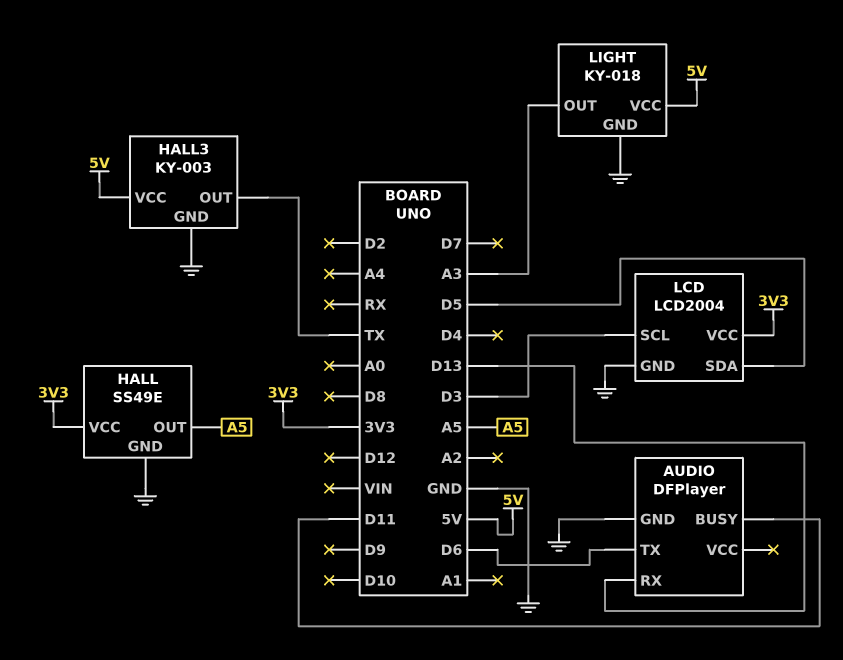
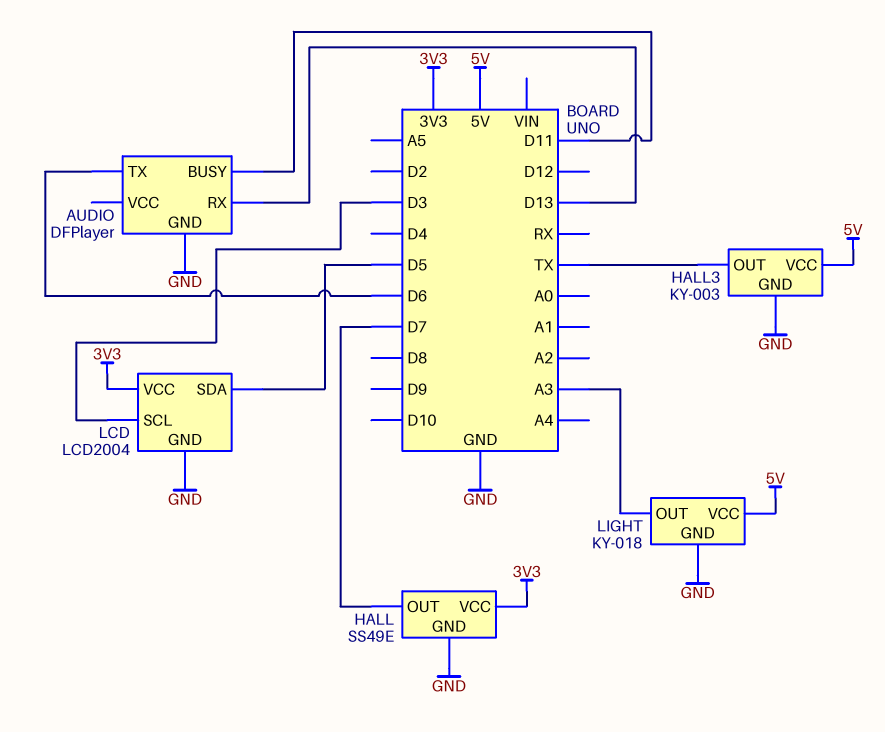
HALL pin OUT: A5 -> D7

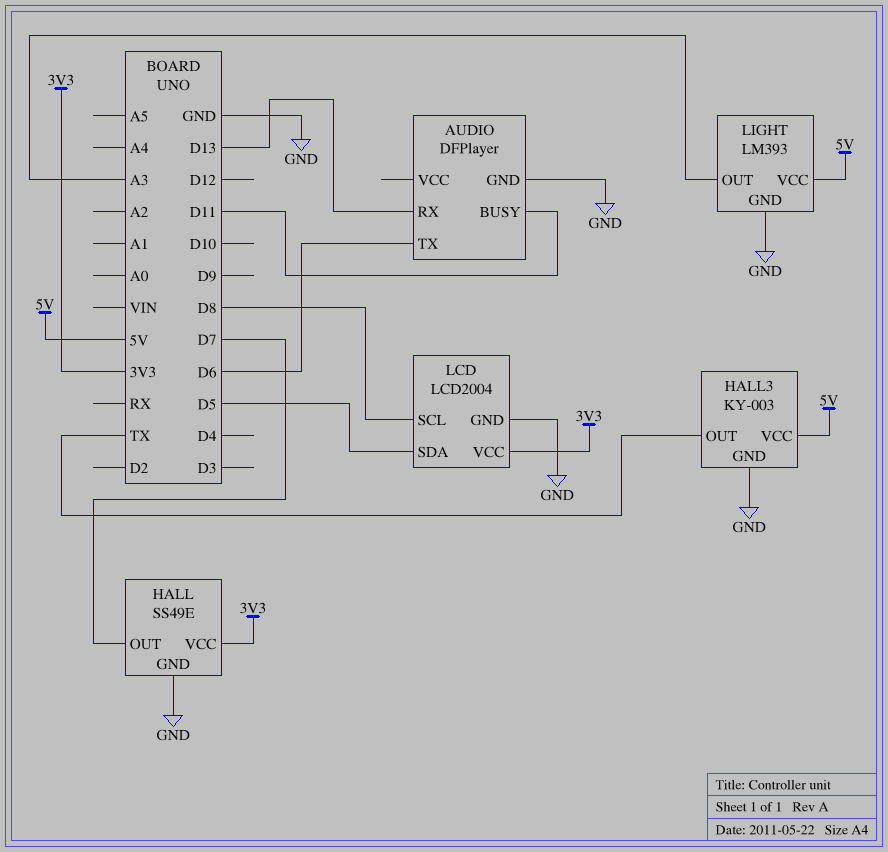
LCD pin SCL: D3 -> D8
LIGHT: KY-018 -> LM393

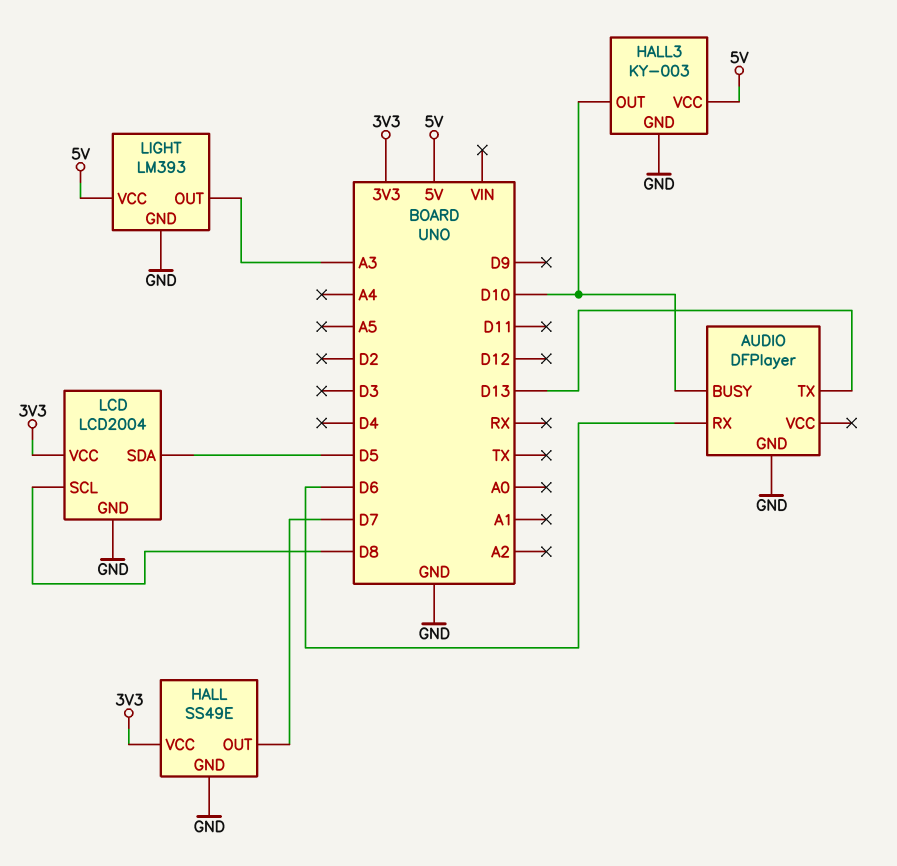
AUDIO pin BUSY: D11 -> D10
AUDIO pin RX: D13 -> D6
AUDIO pin TX: D6 -> D13
HALL3 pin OUT: TX -> D10

